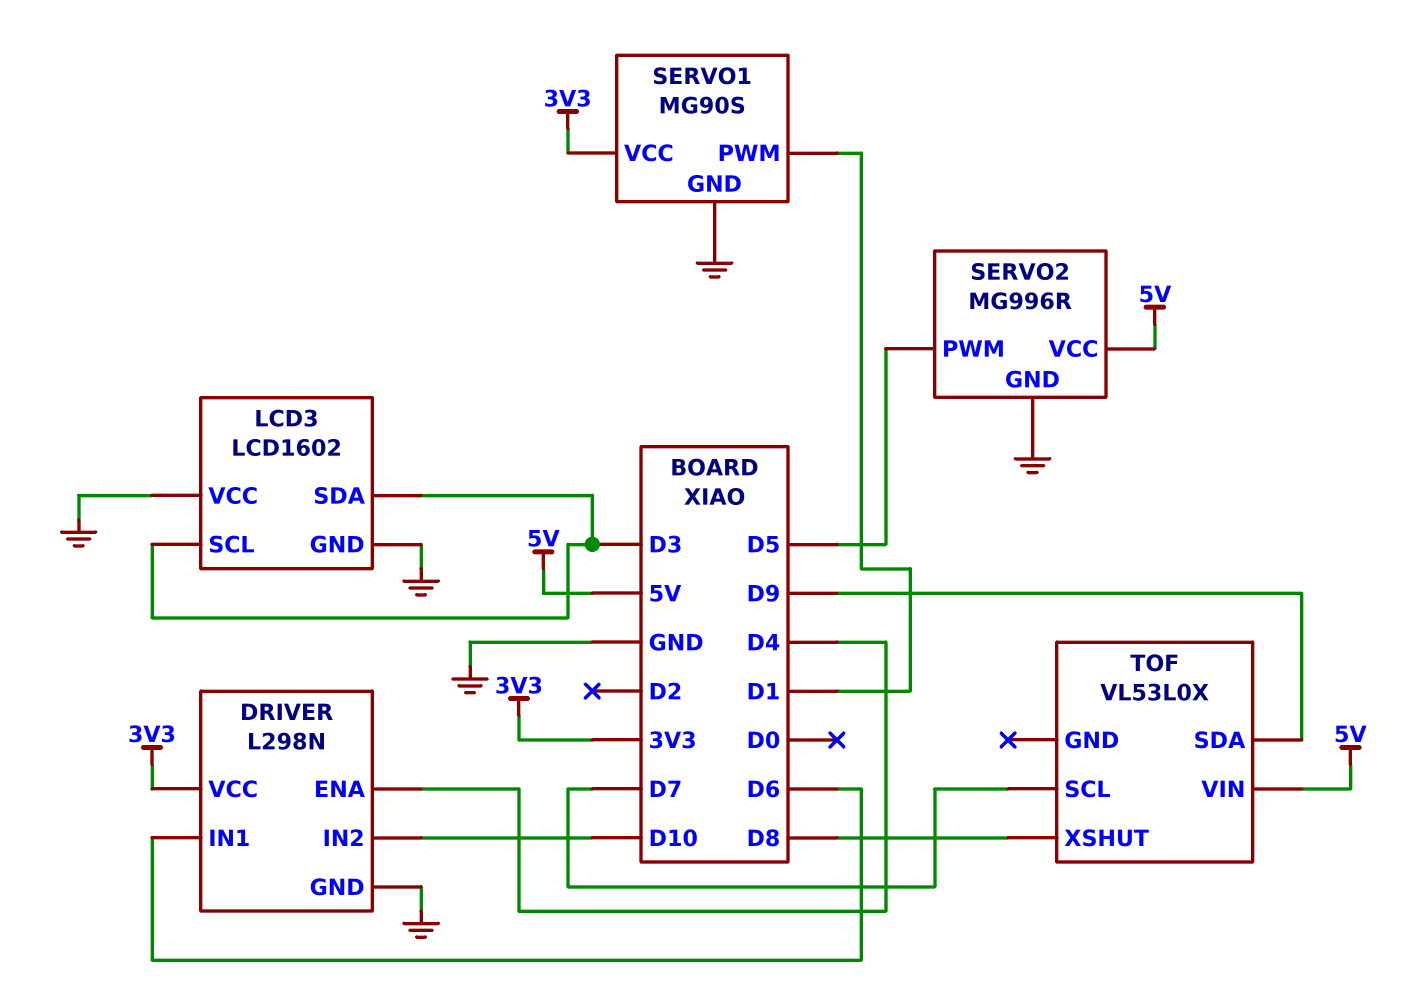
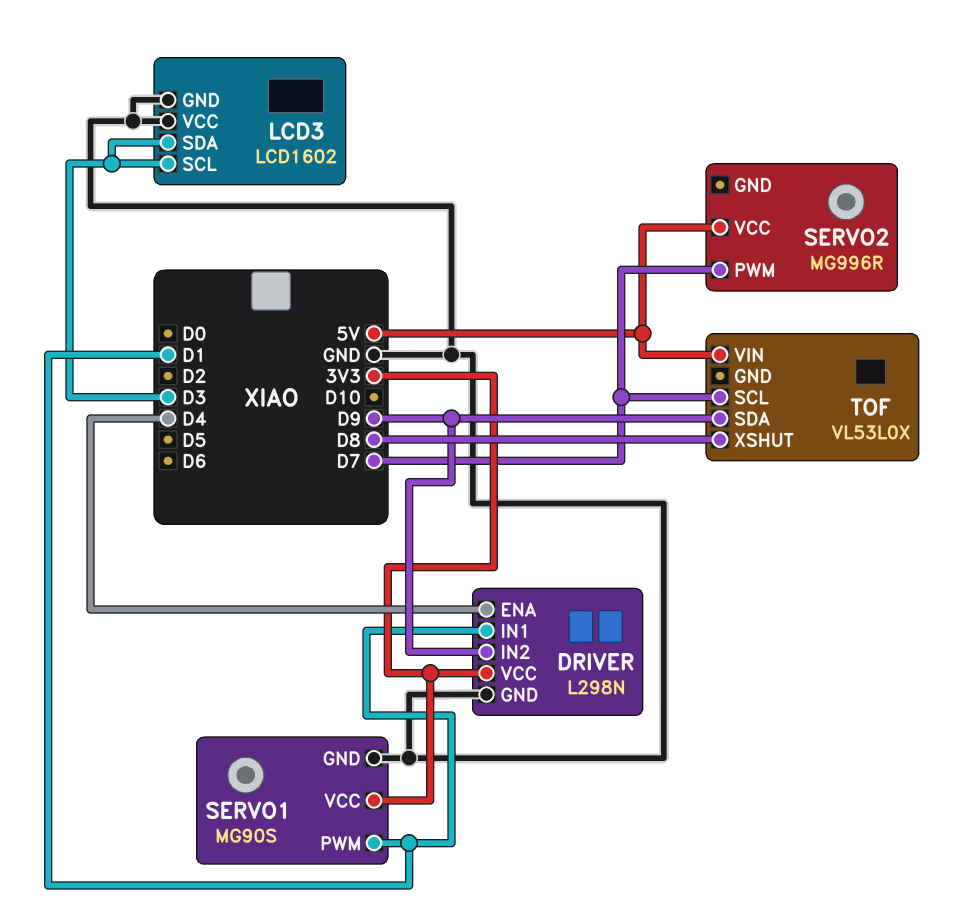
DRIVER pin IN1: D6 -> D1
DRIVER pin IN2: D10 -> D9
SERVO2 pin GND: GND -> none
SERVO2 pin PWM: D5 -> D7

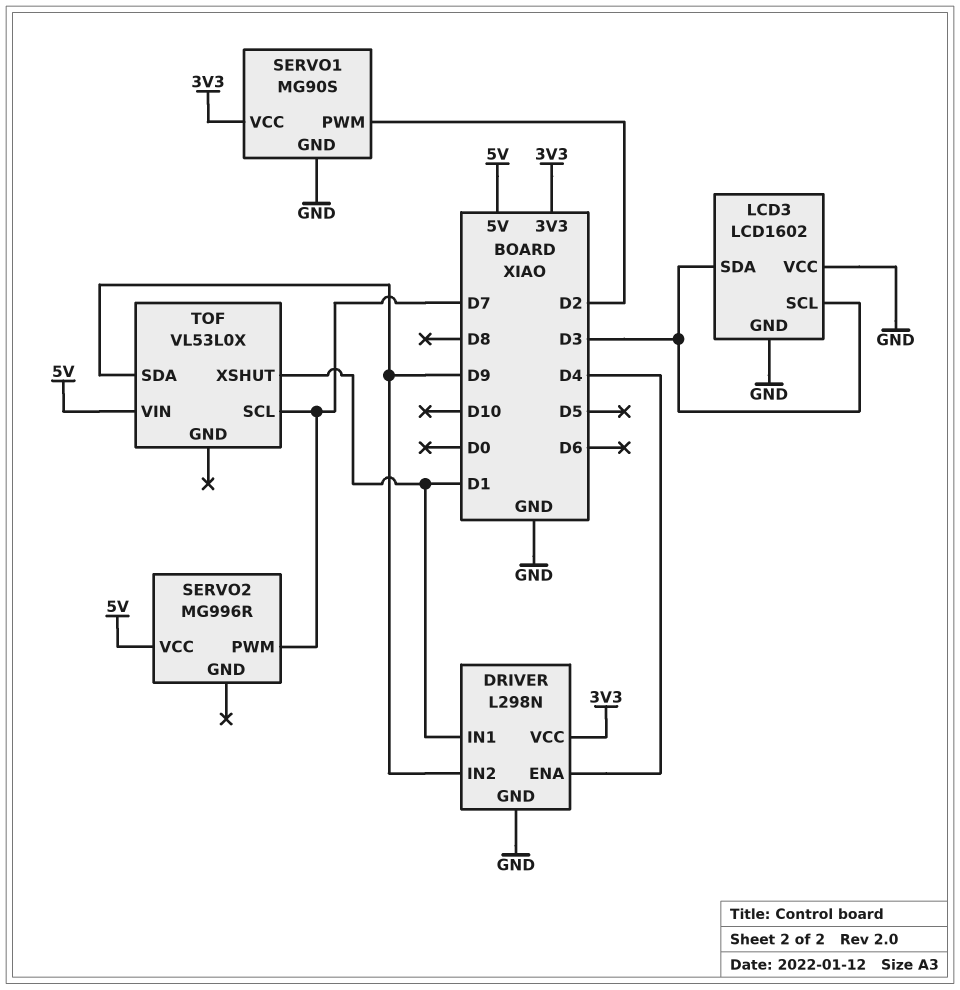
SERVO1 pin PWM: D1 -> D2
TOF pin XSHUT: D8 -> D1

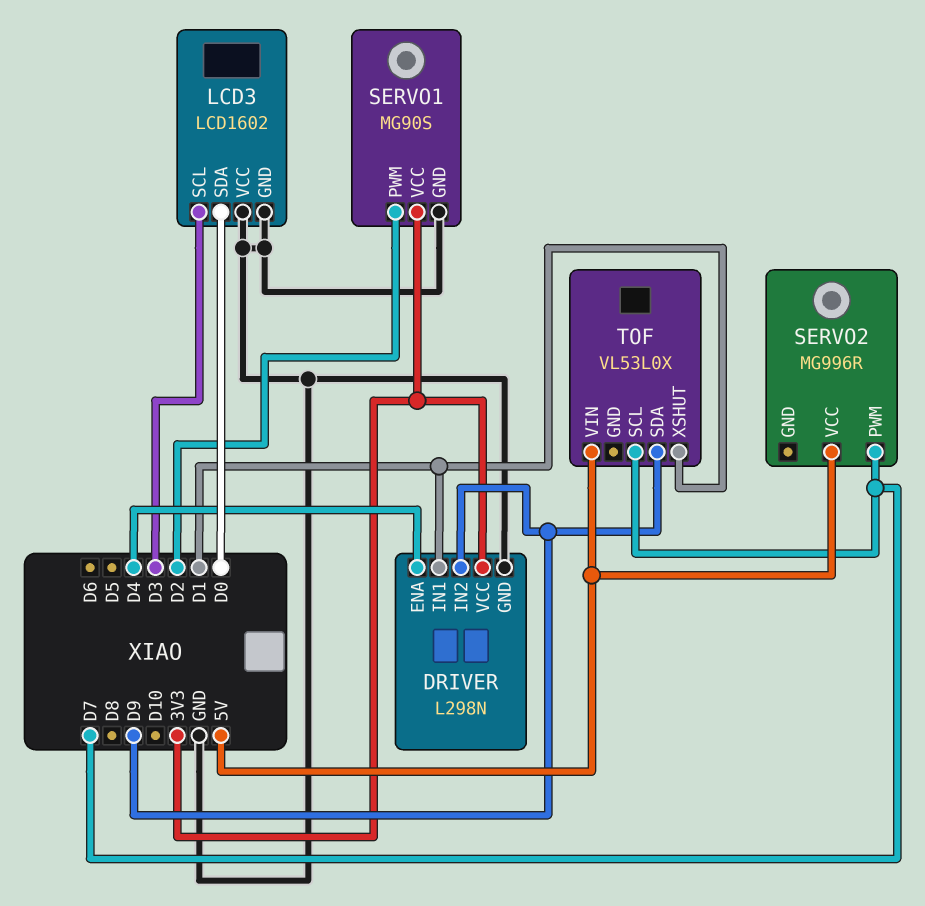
LCD3 pin SDA: D3 -> D0

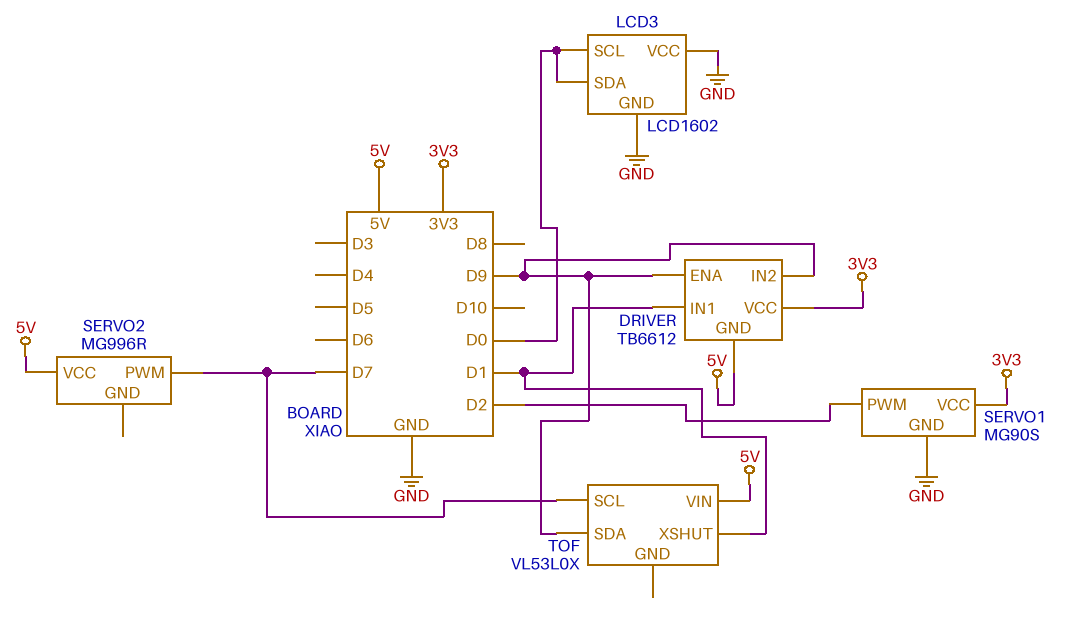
DRIVER: L298N -> TB6612
DRIVER pin ENA: D4 -> D9
DRIVER pin GND: GND -> 5V
LCD3 pin SCL: D3 -> D0

